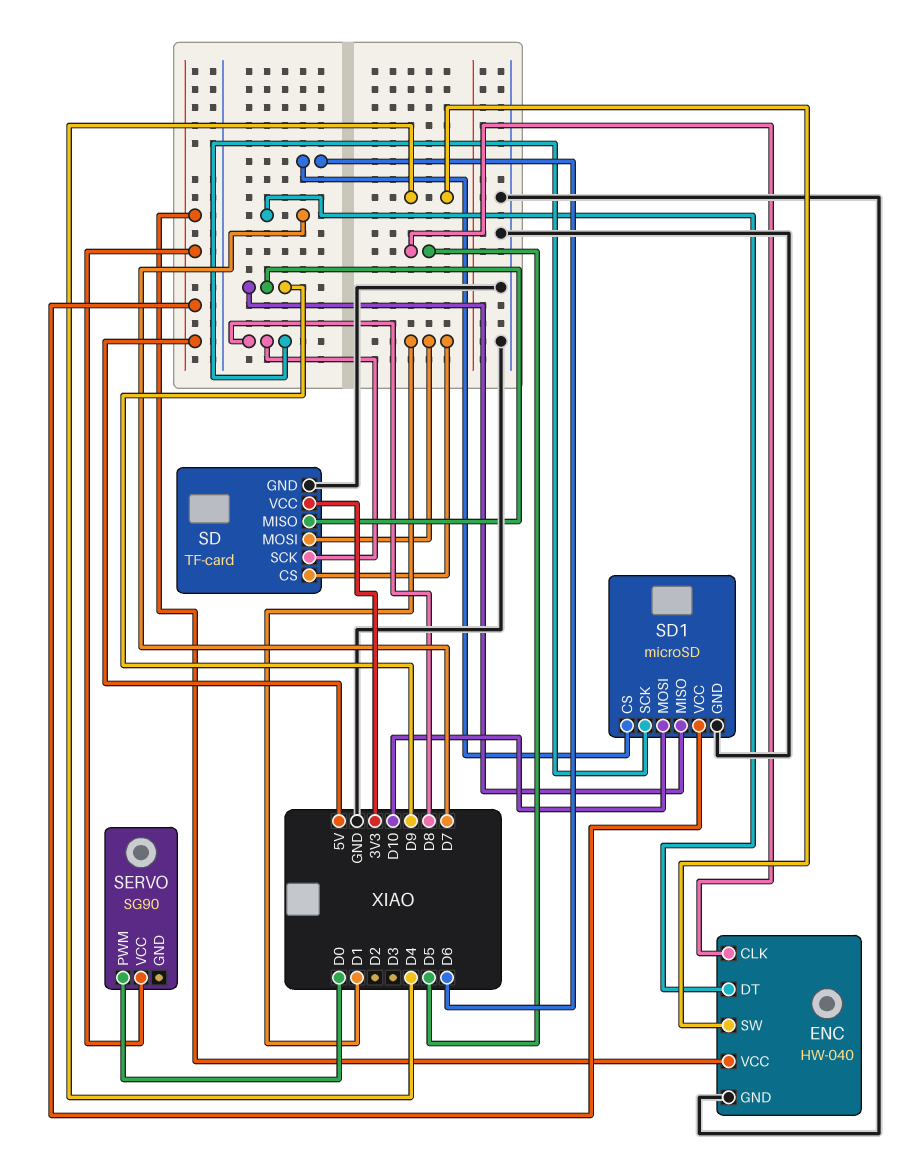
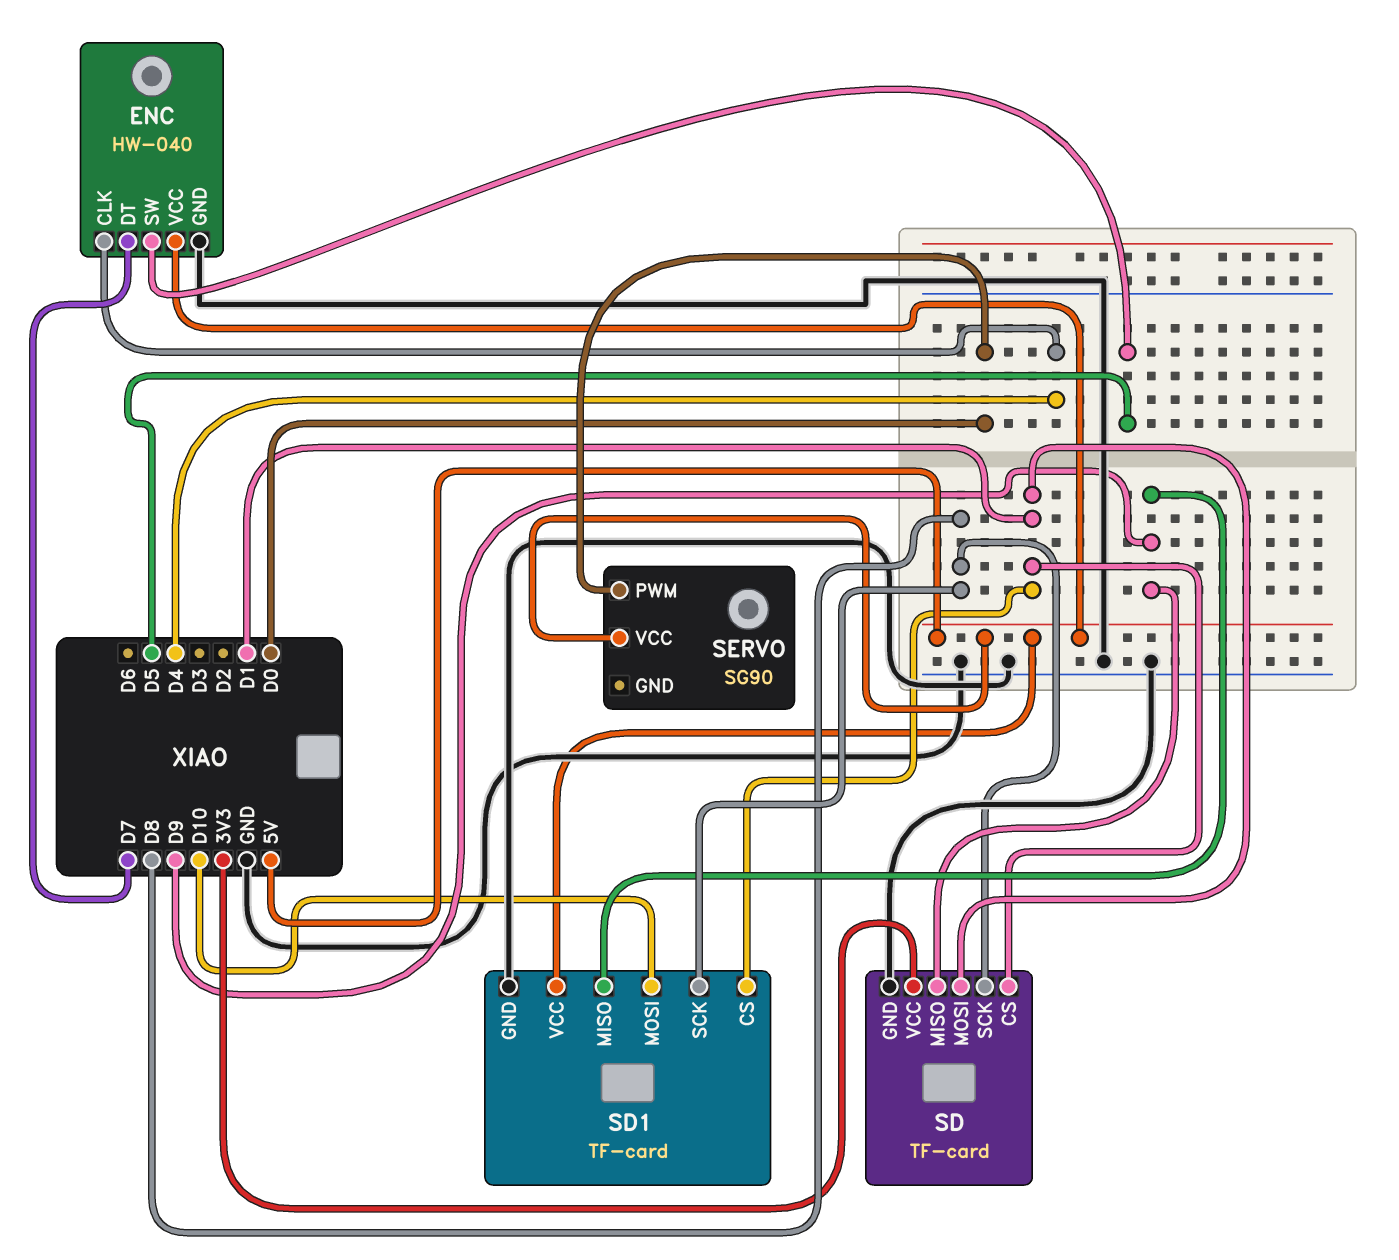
ENC pin CLK: D5 -> D4
ENC pin SW: D4 -> D5
SD1: microSD -> TF-card
SD1 pin CS: D6 -> D1

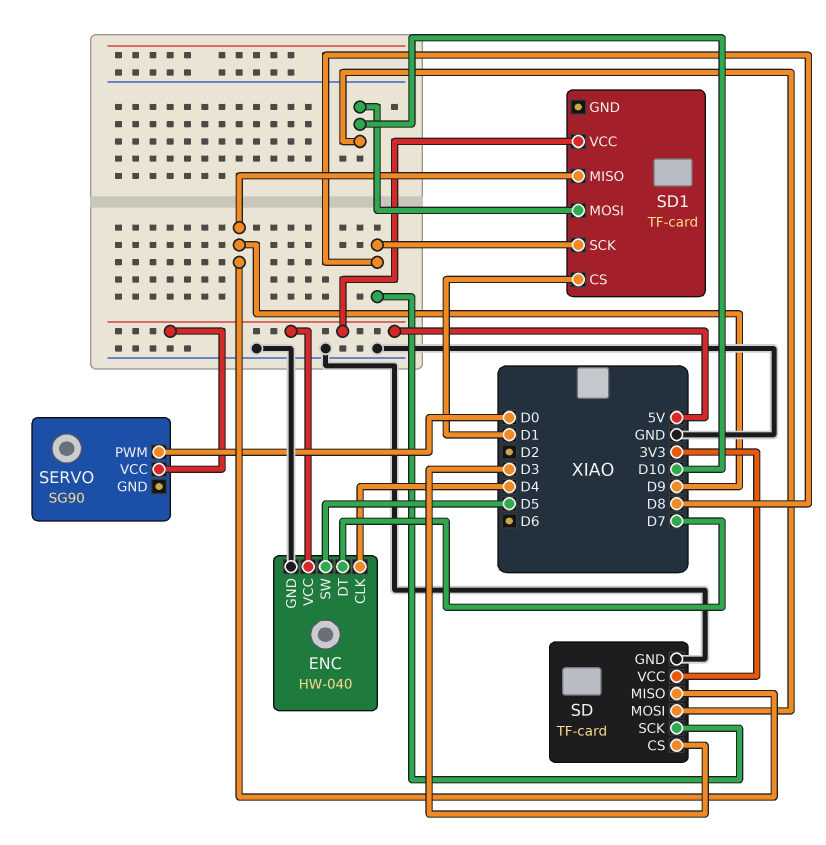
SD pin CS: D1 -> D3
SD pin MOSI: D1 -> D10
SD1 pin GND: GND -> none

